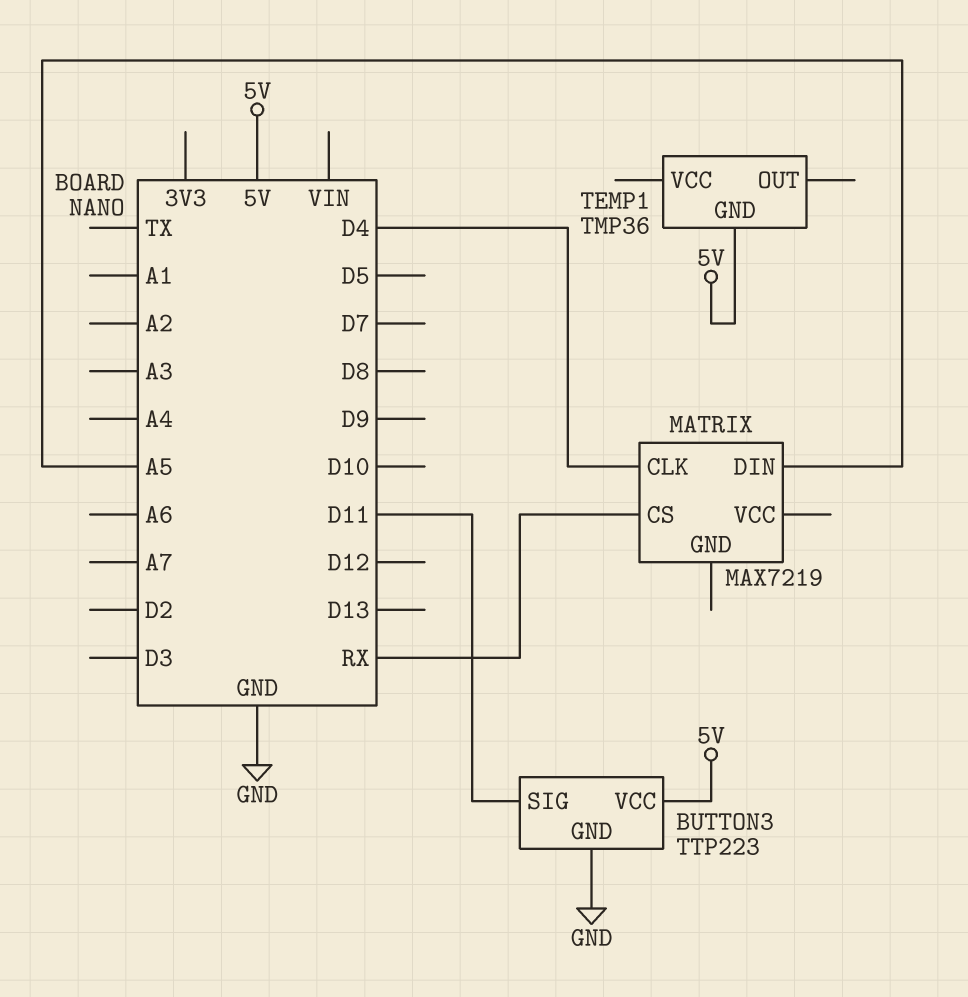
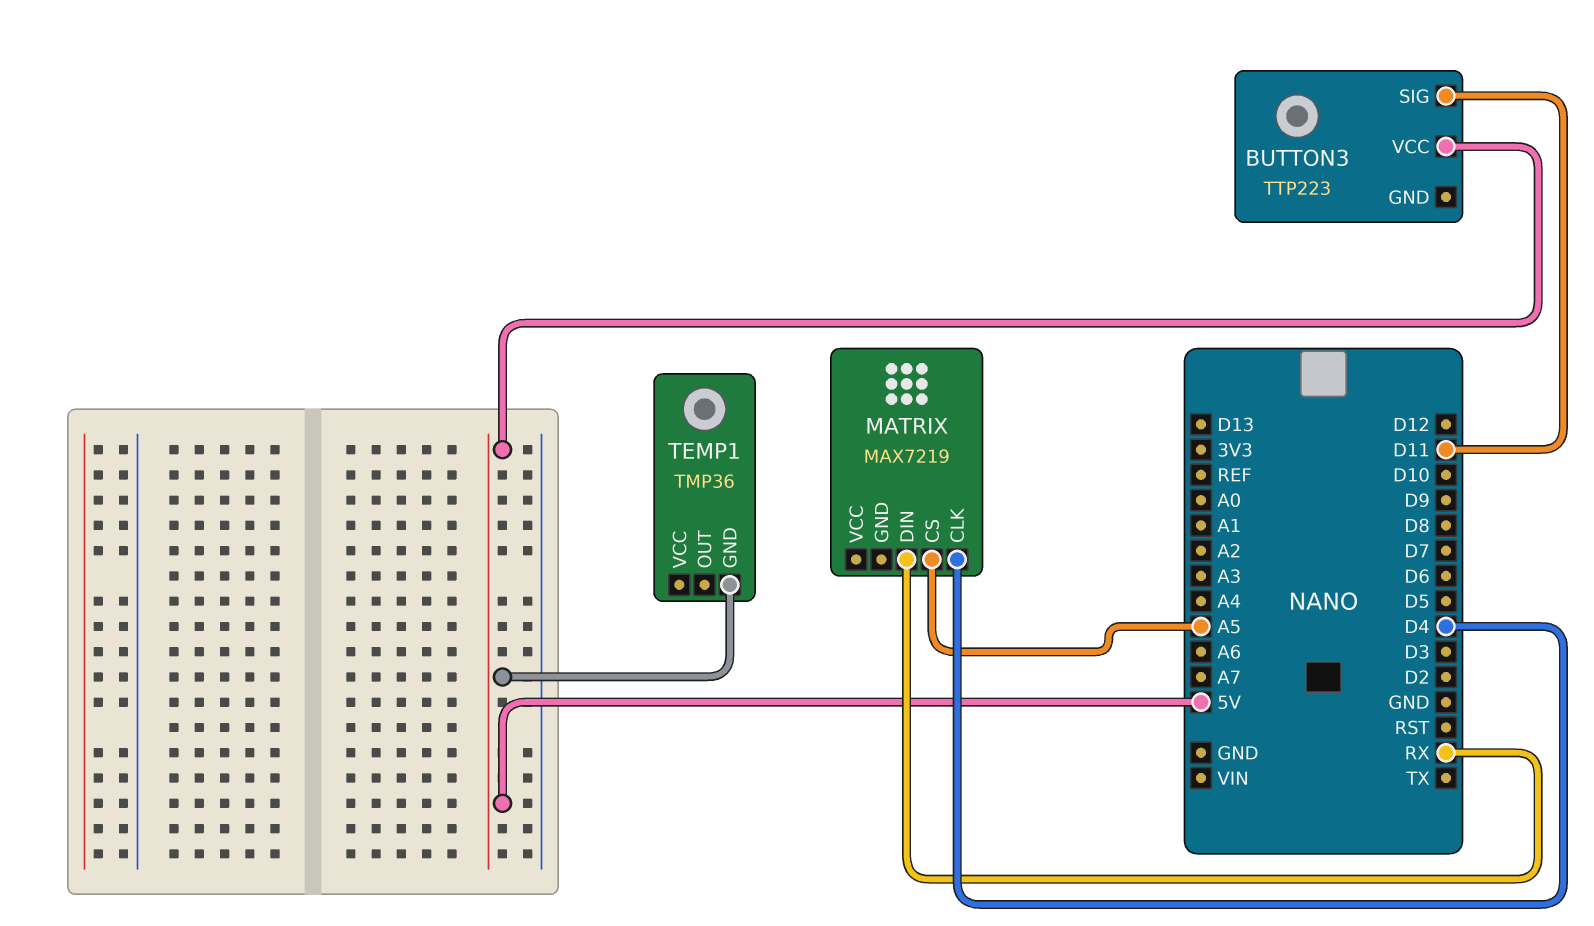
BUTTON3 pin GND: GND -> none
MATRIX pin CS: RX -> A5
MATRIX pin DIN: A5 -> RX

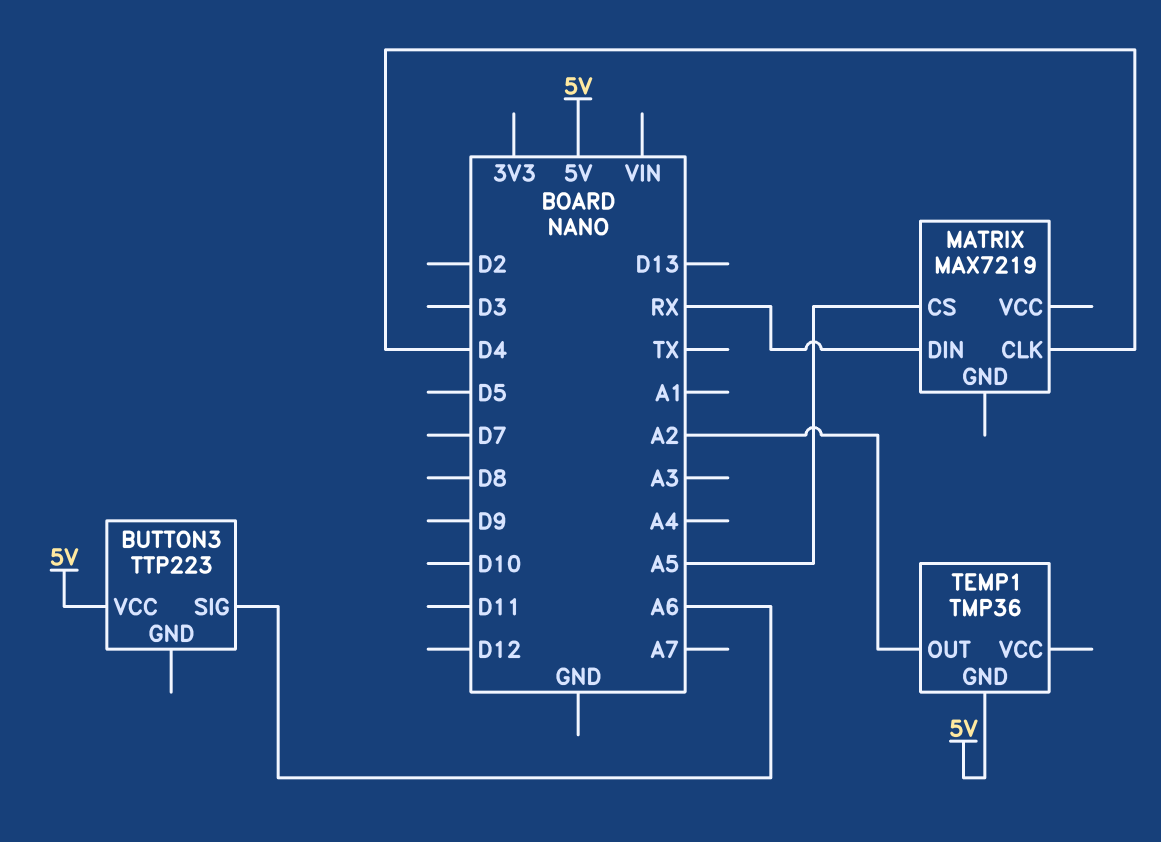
BUTTON3 pin SIG: D11 -> A6
TEMP1 pin OUT: none -> A2

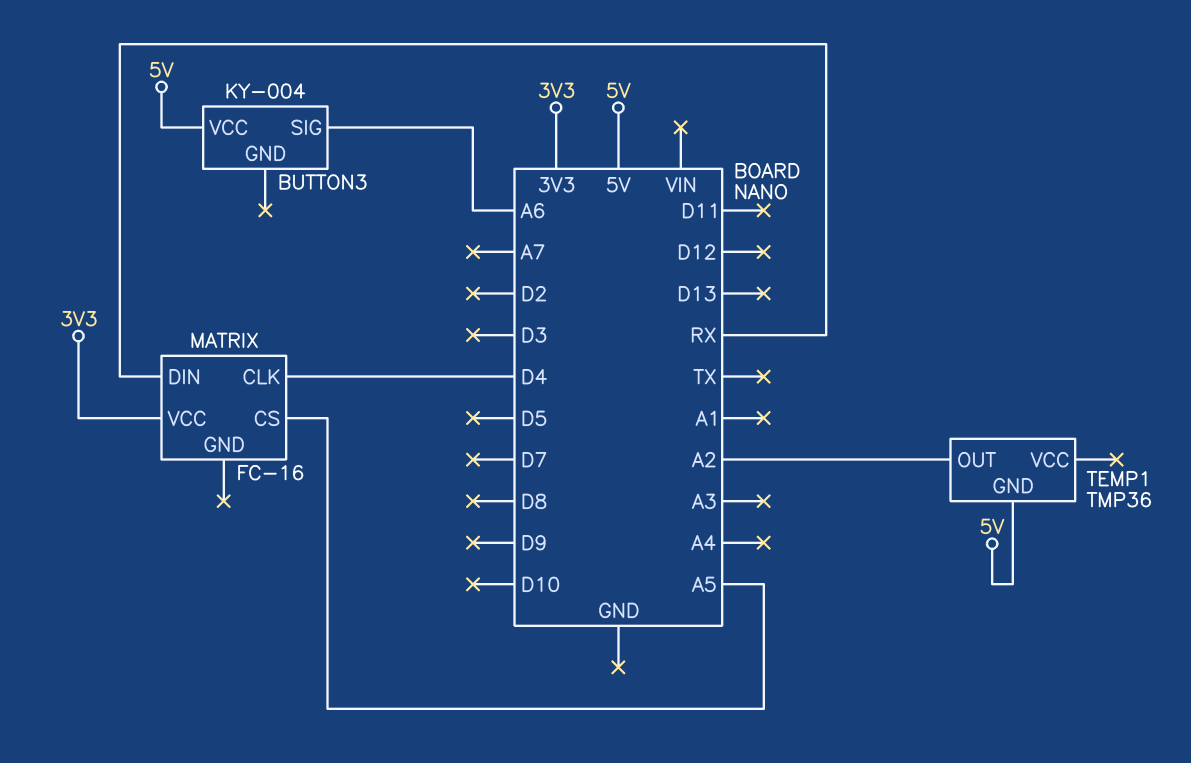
BUTTON3: TTP223 -> KY-004
MATRIX: MAX7219 -> FC-16
MATRIX pin VCC: none -> 3V3

